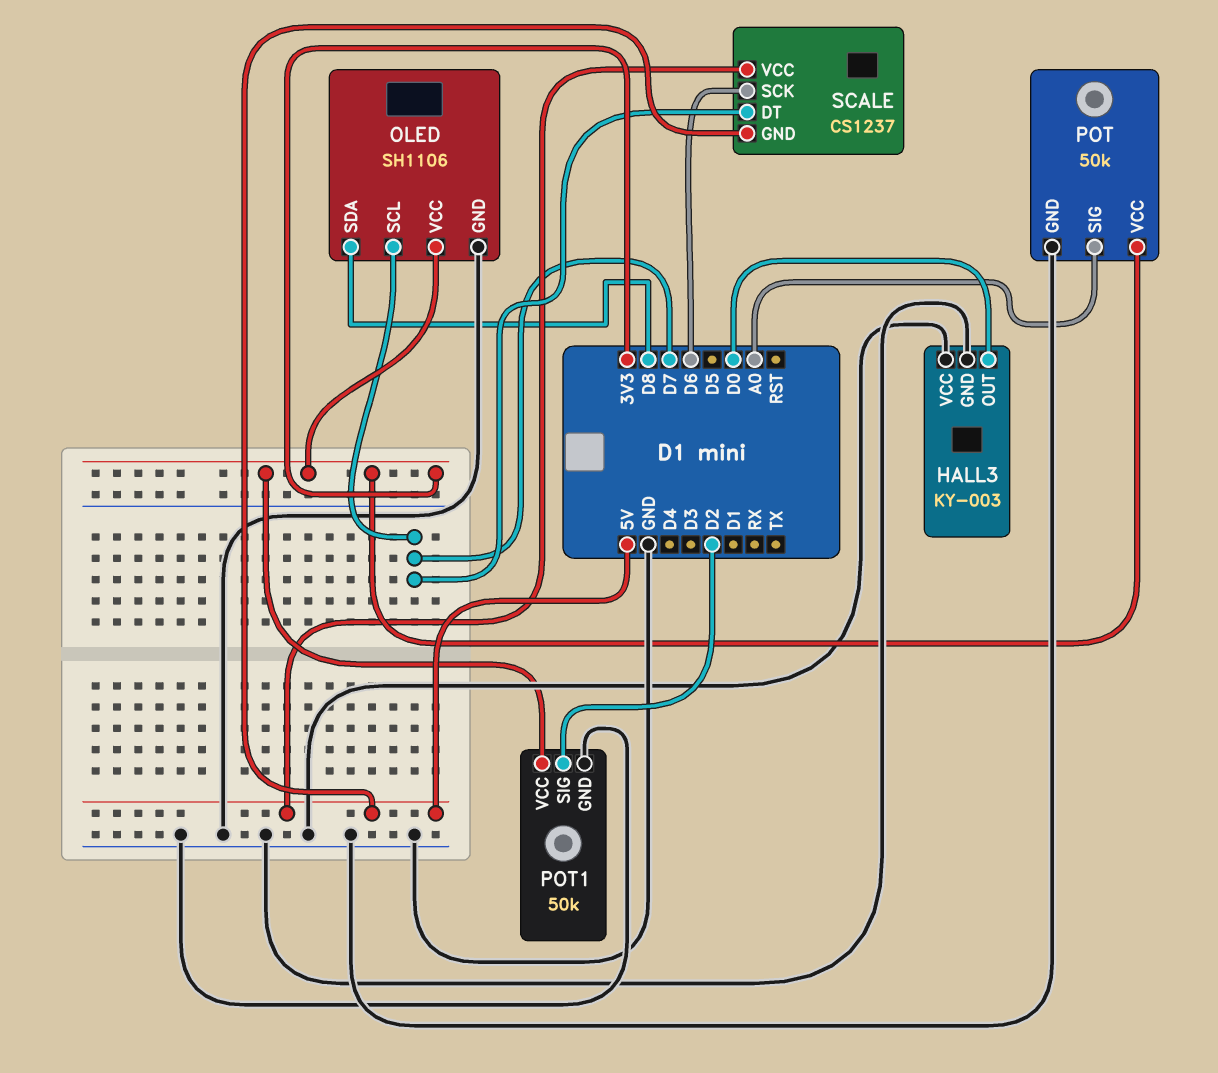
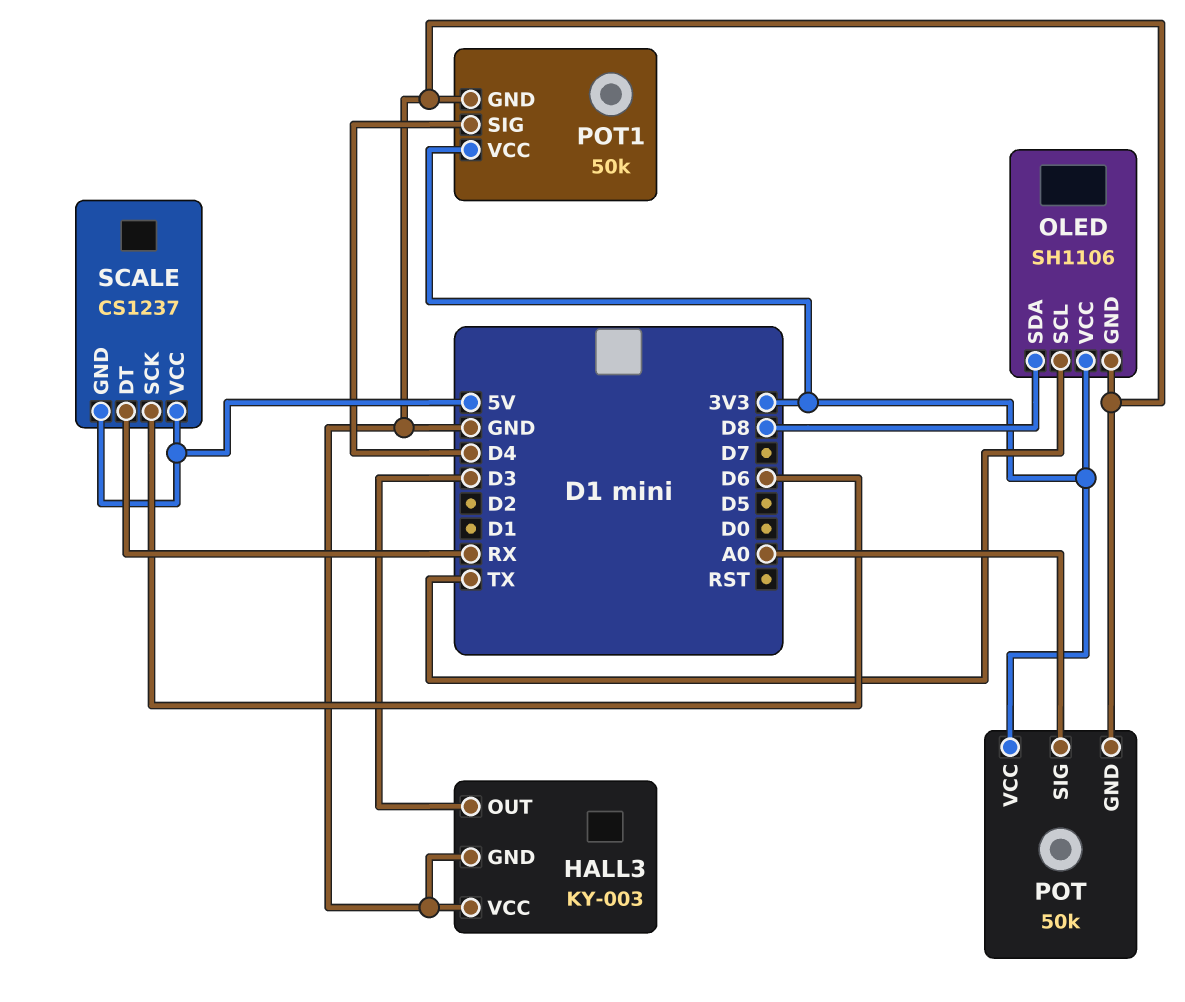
HALL3 pin OUT: D0 -> D3
OLED pin SCL: D7 -> TX
POT1 pin SIG: D2 -> D4
SCALE pin DT: D7 -> RX

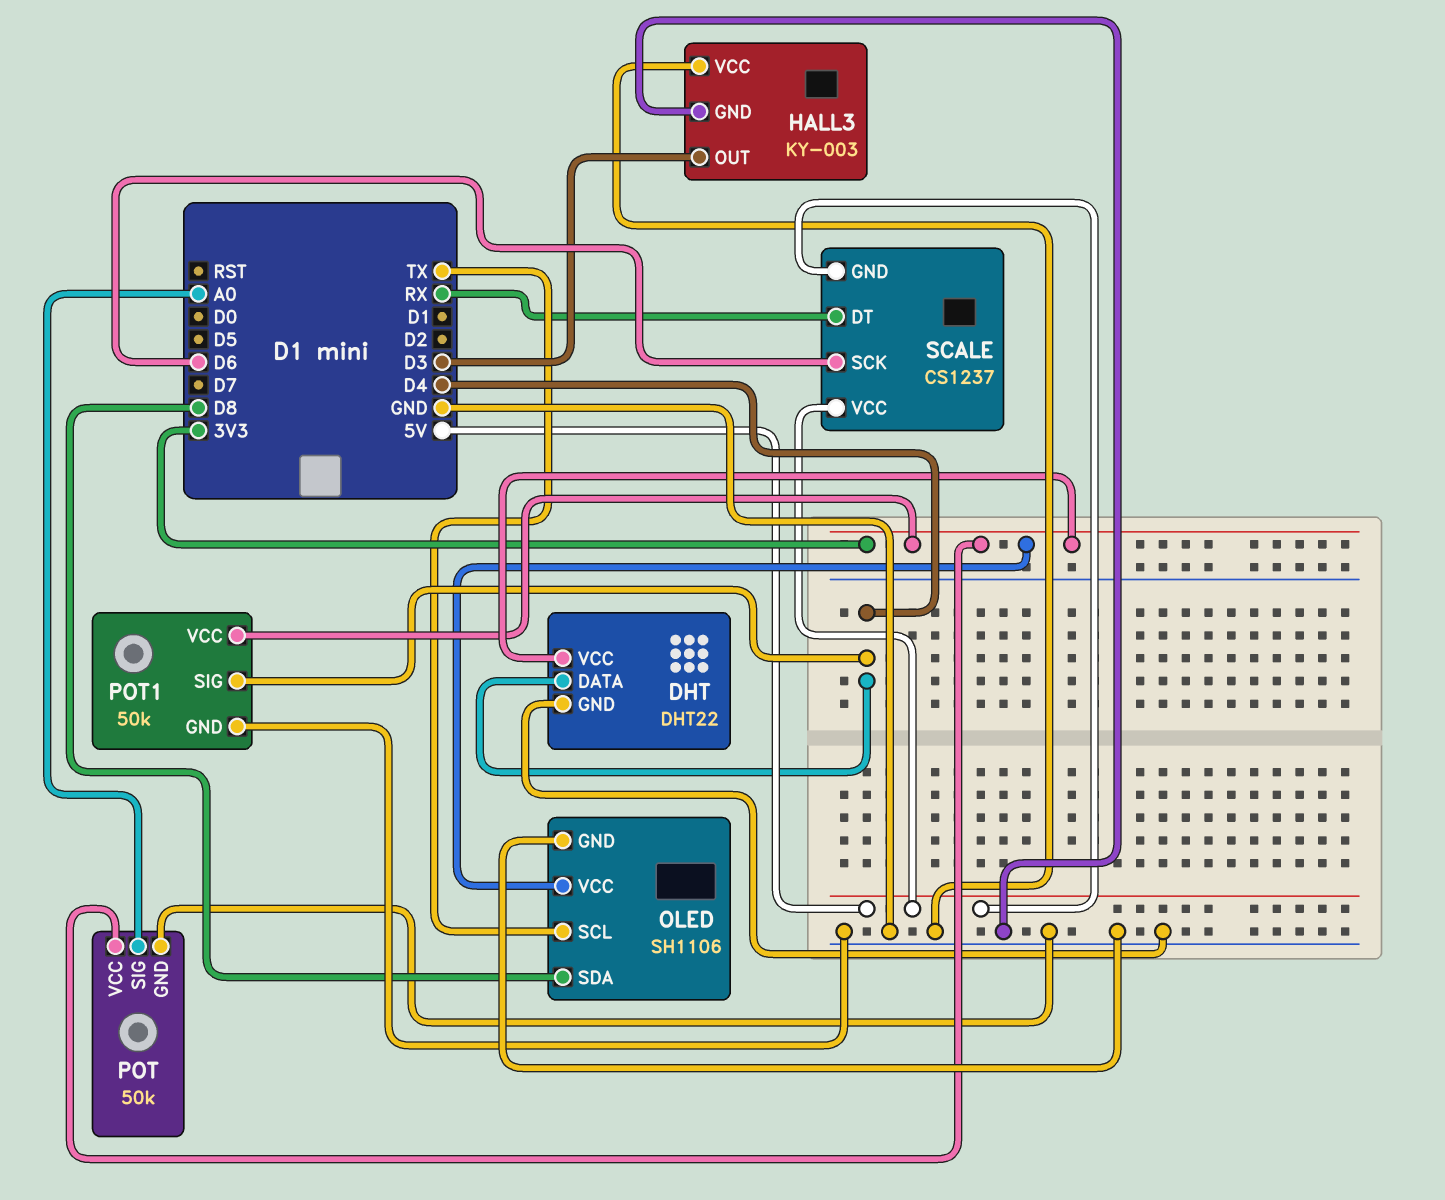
DHT: none -> DHT22
DHT pin DATA: none -> D4
DHT pin GND: none -> GND
DHT pin VCC: none -> 3V3

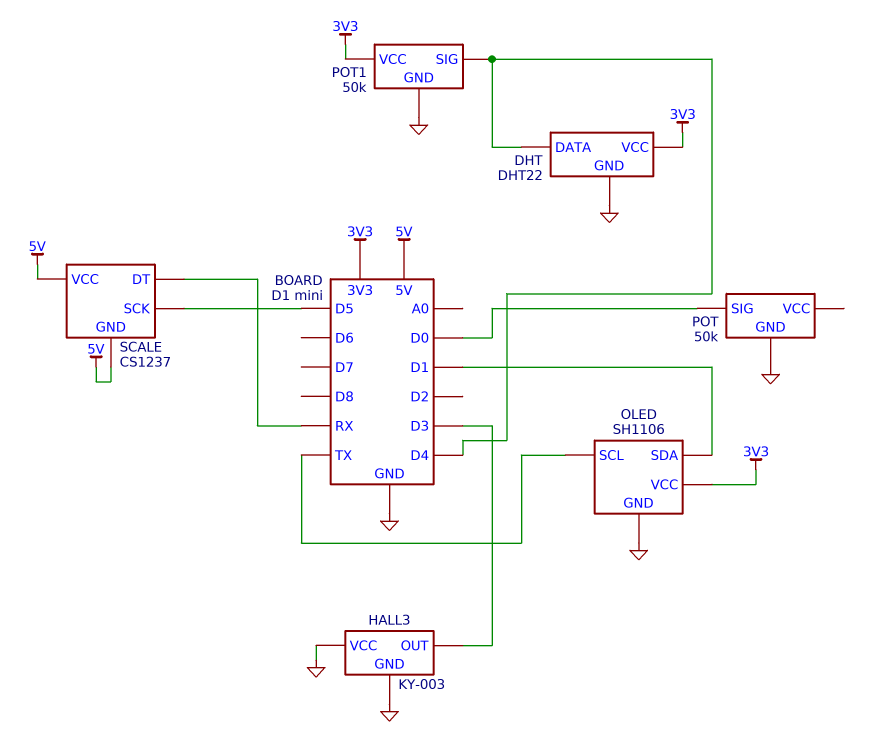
OLED pin SDA: D8 -> D1
POT pin SIG: A0 -> D0
POT pin VCC: 3V3 -> none
SCALE pin SCK: D6 -> D5

